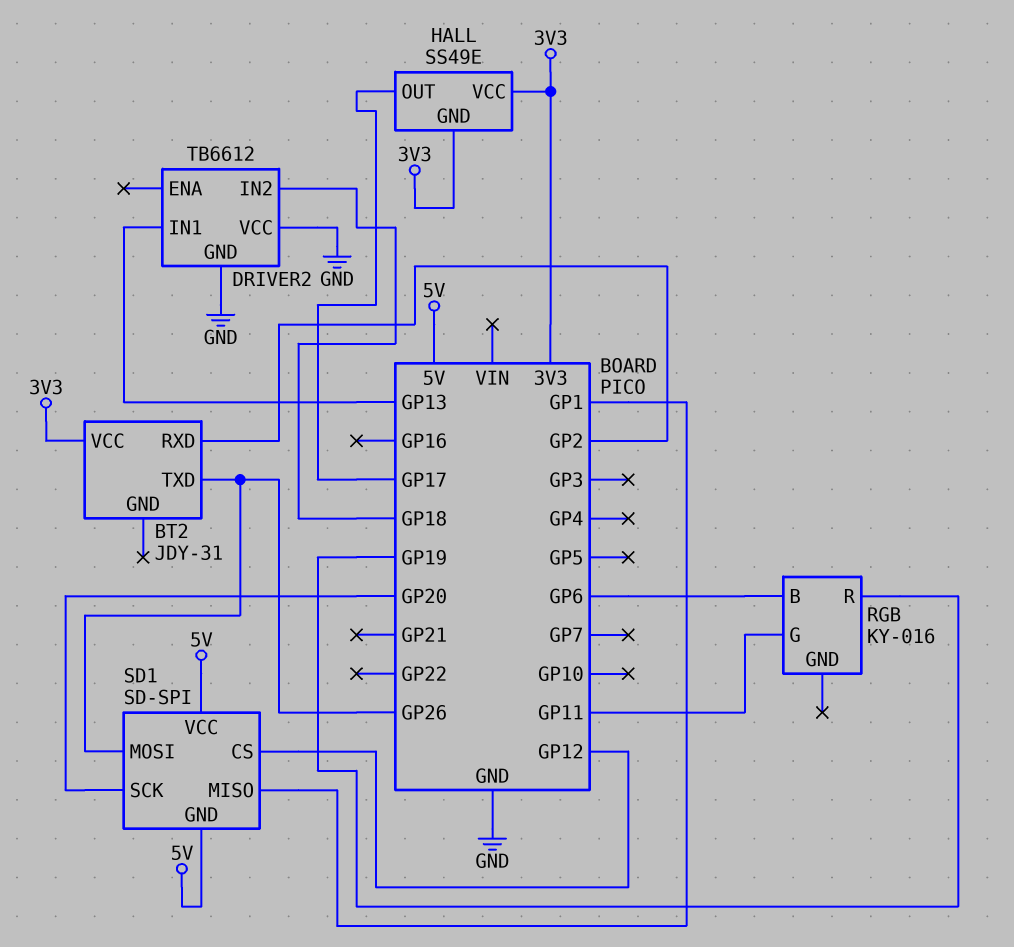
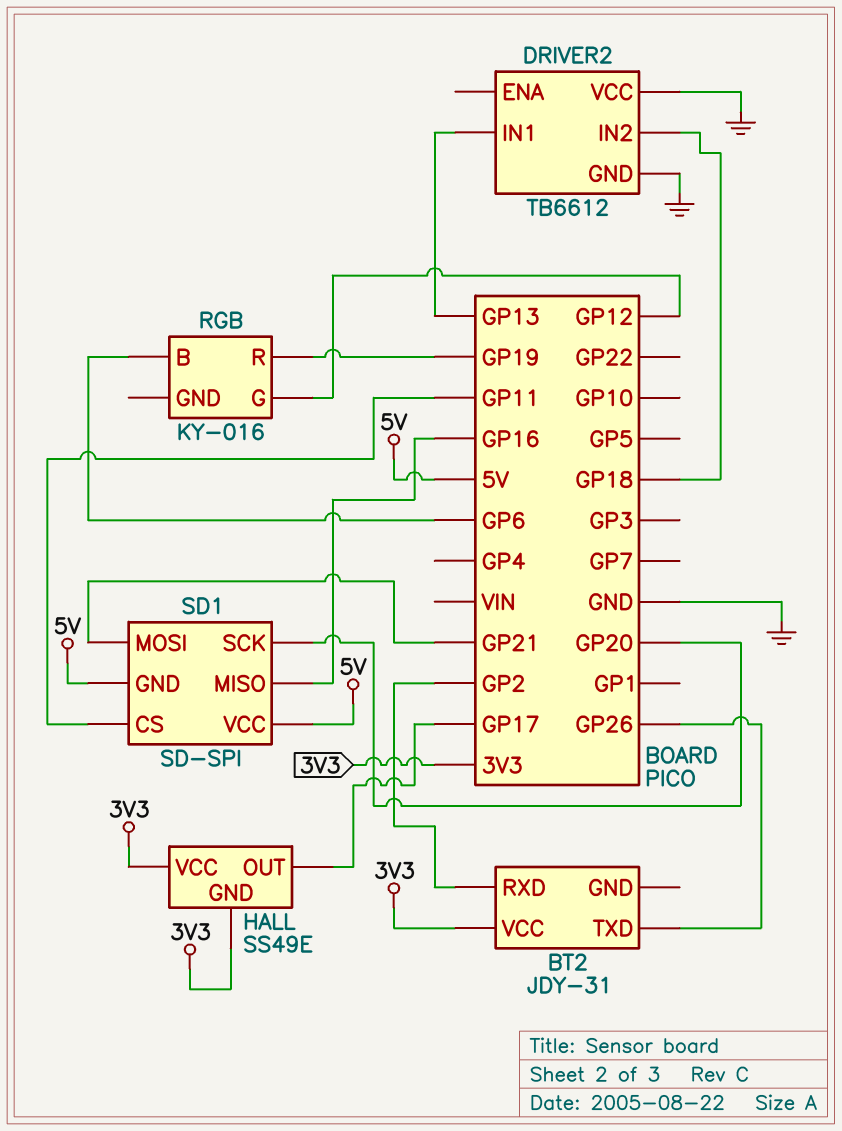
RGB pin G: GP11 -> GP12
SD1 pin CS: GP12 -> GP11
SD1 pin MISO: GP1 -> GP16
SD1 pin MOSI: GP26 -> GP21

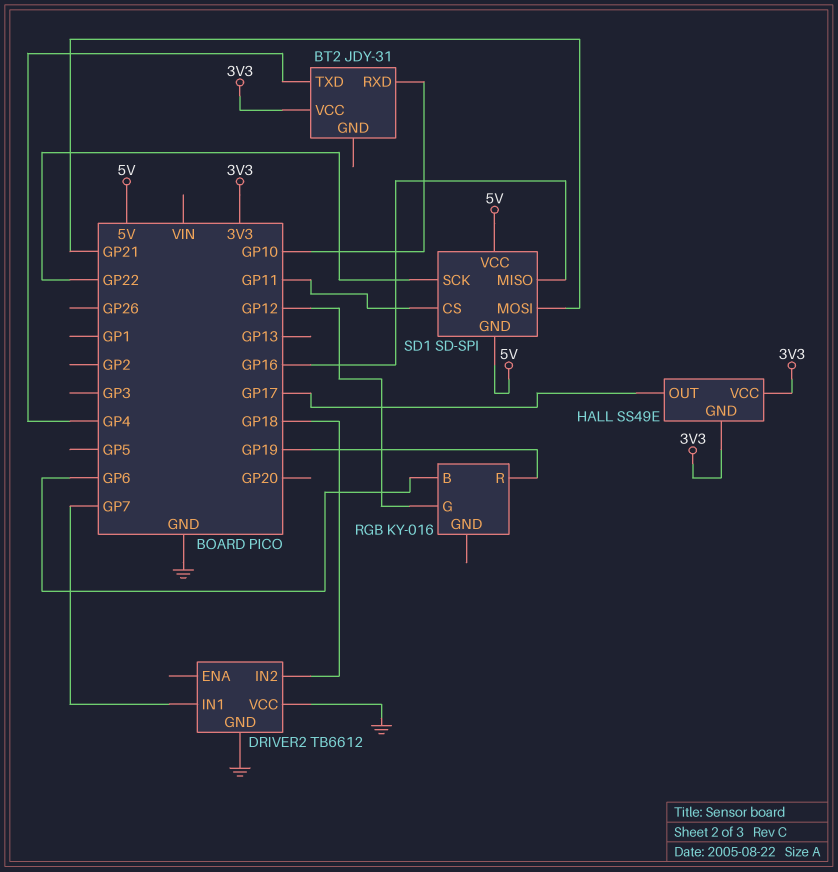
BT2 pin RXD: GP2 -> GP10
BT2 pin TXD: GP26 -> GP4
DRIVER2 pin IN1: GP13 -> GP7
SD1 pin SCK: GP20 -> GP22

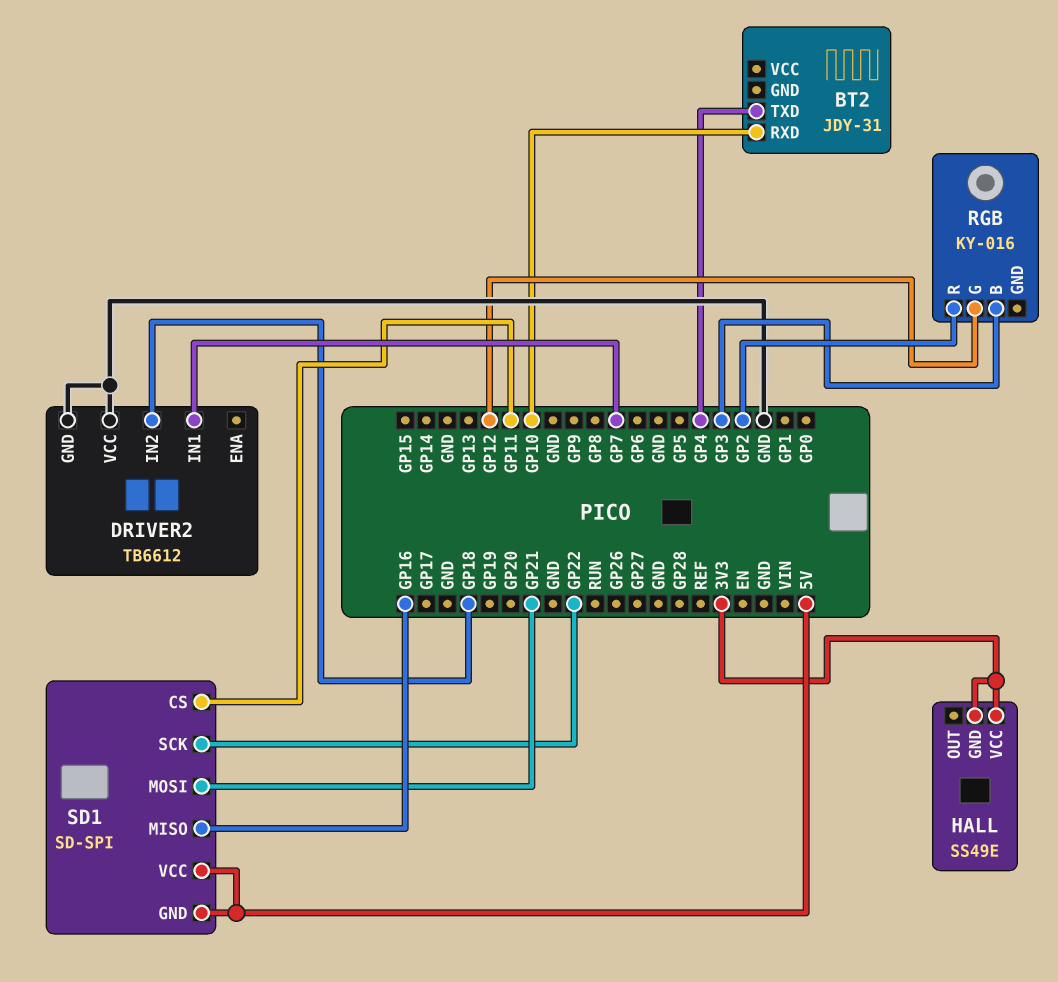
BT2 pin VCC: 3V3 -> none
HALL pin OUT: GP17 -> none
RGB pin B: GP6 -> GP3
RGB pin R: GP19 -> GP2

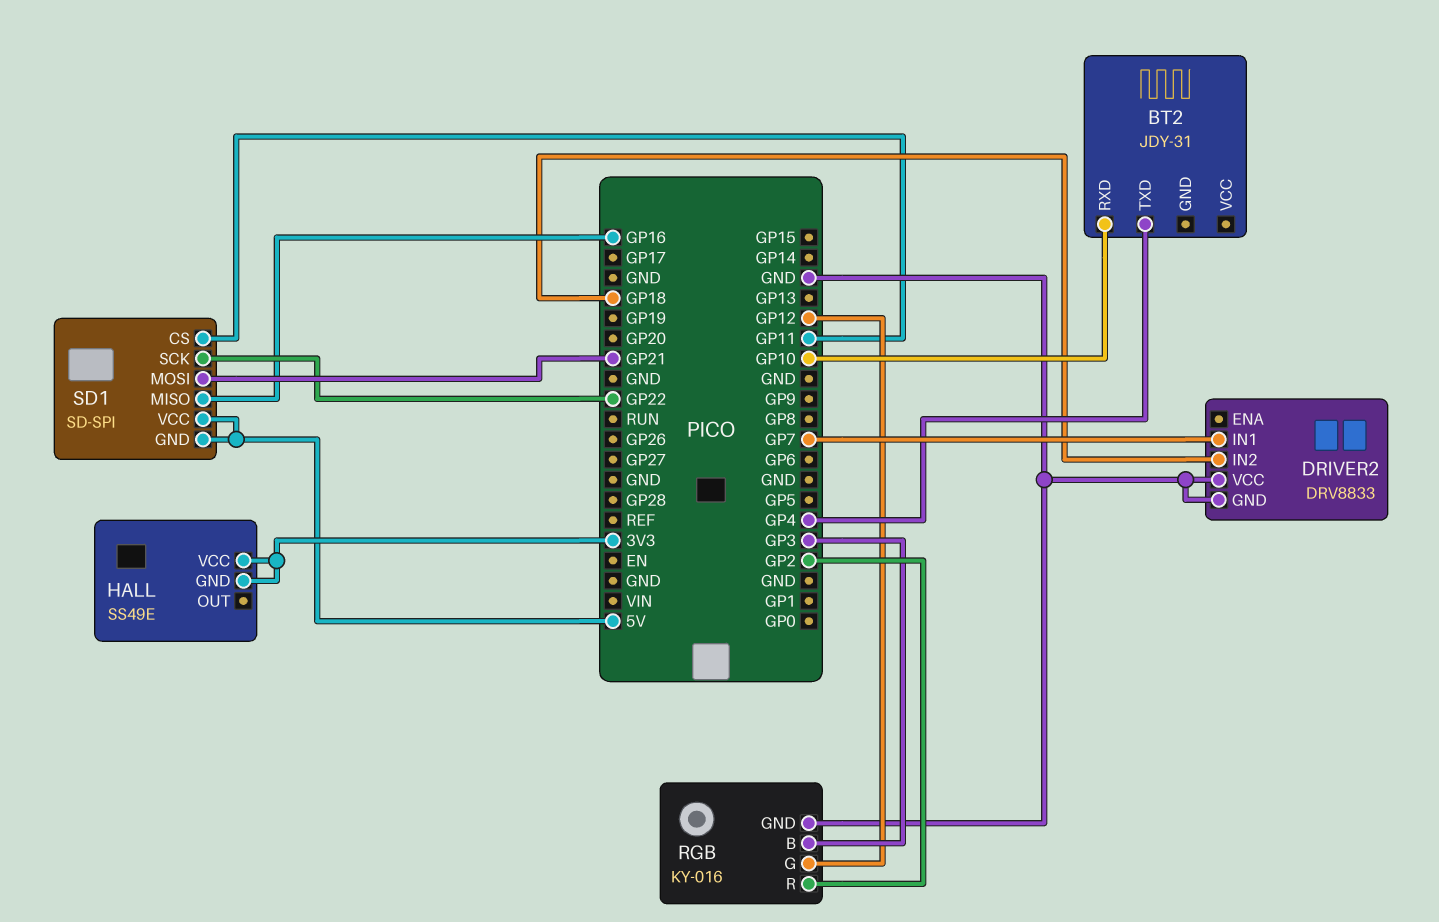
DRIVER2: TB6612 -> DRV8833
RGB pin GND: none -> GND

